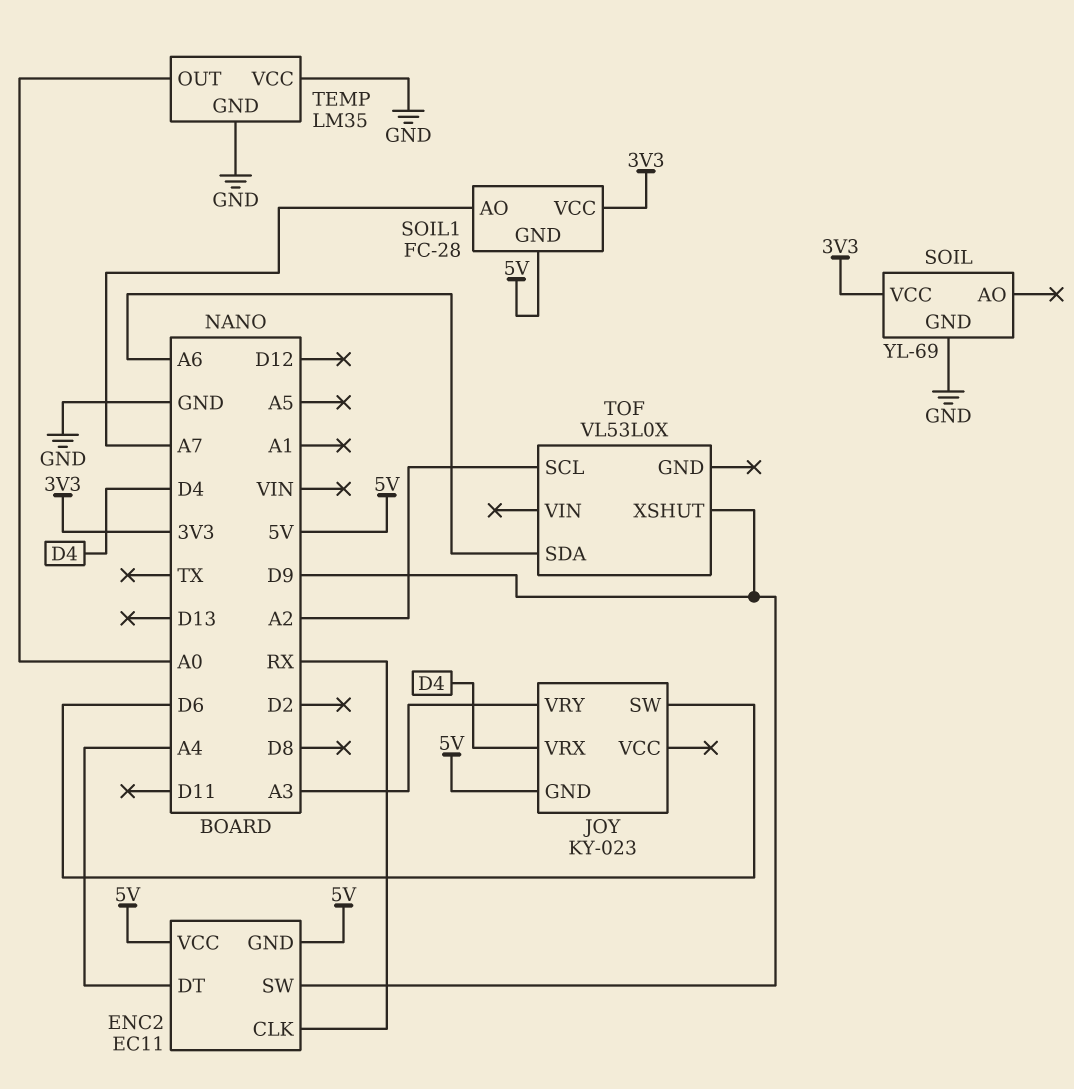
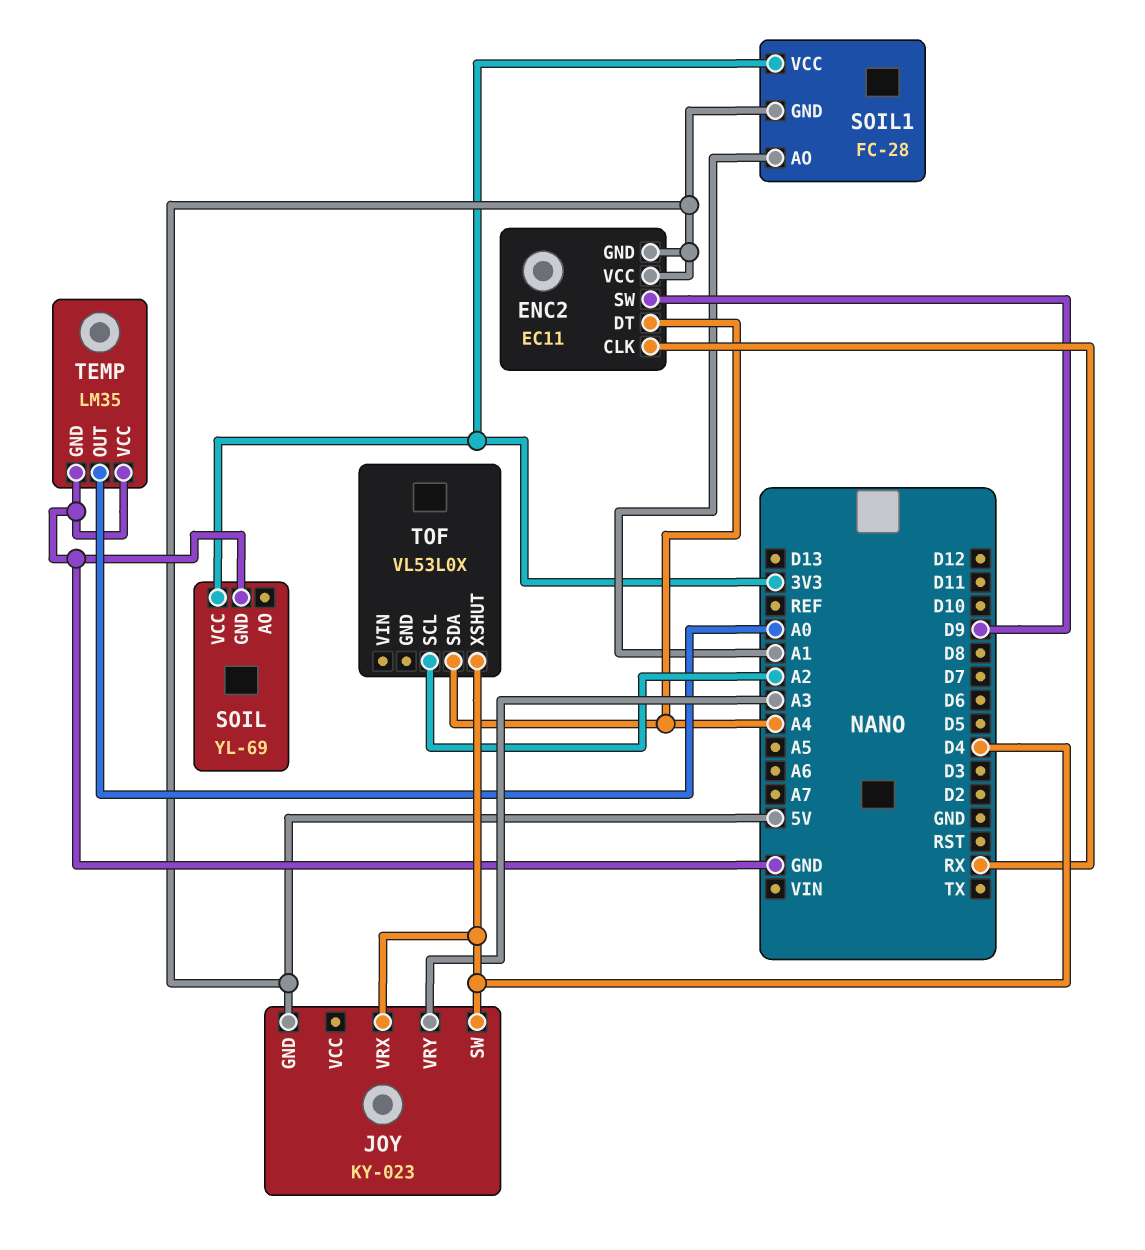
JOY pin SW: D6 -> D4
SOIL1 pin AO: A7 -> A1
TOF pin SDA: A6 -> A4
TOF pin XSHUT: D9 -> D4

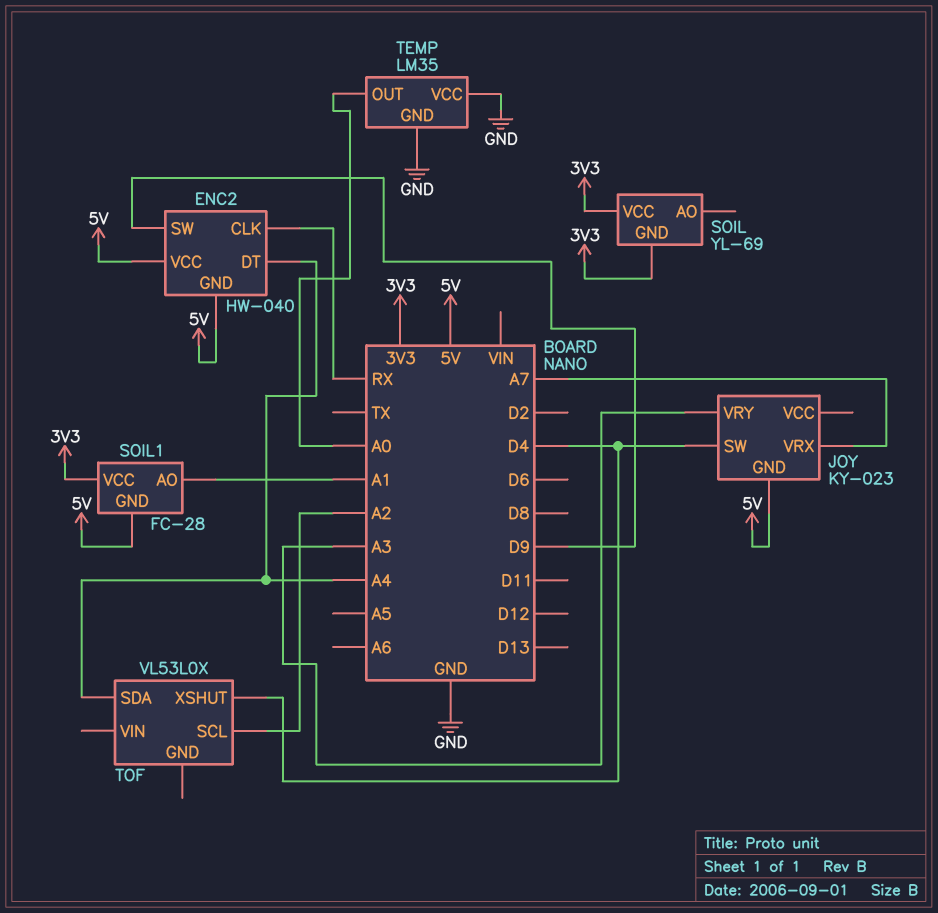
ENC2: EC11 -> HW-040
JOY pin VRX: D4 -> A7
SOIL pin GND: GND -> 3V3

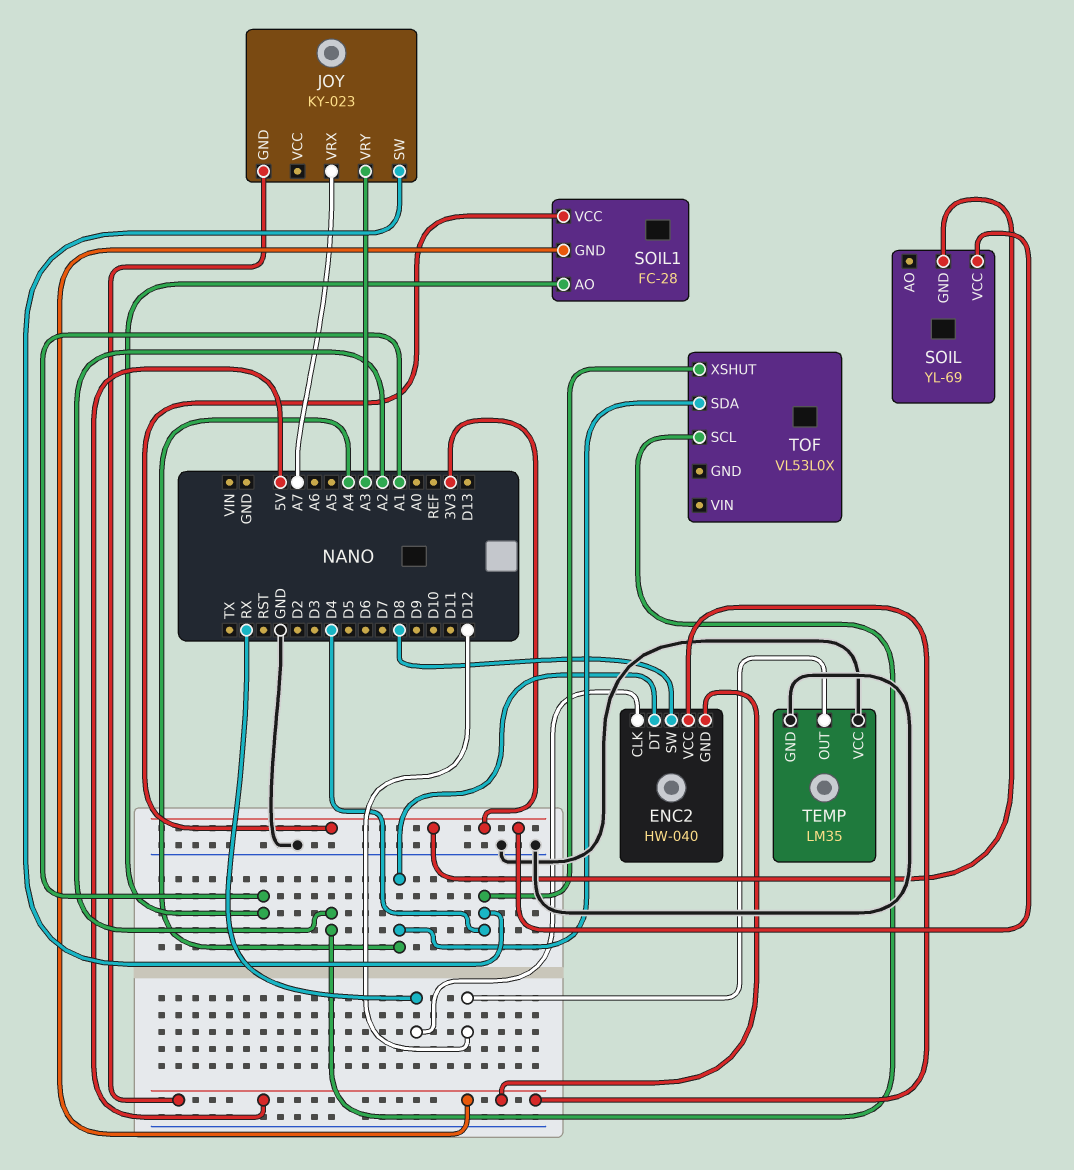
ENC2 pin SW: D9 -> D8
TEMP pin OUT: A0 -> D12

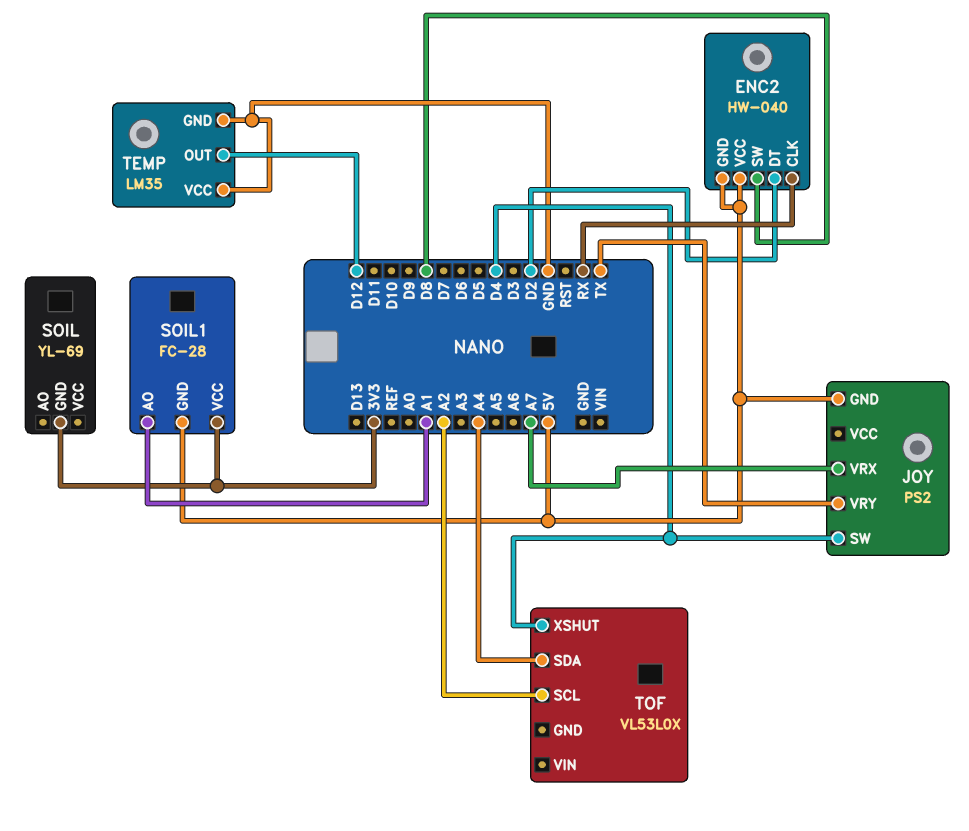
ENC2 pin DT: A4 -> D2
JOY: KY-023 -> PS2
JOY pin VRY: A3 -> TX
SOIL pin VCC: 3V3 -> none

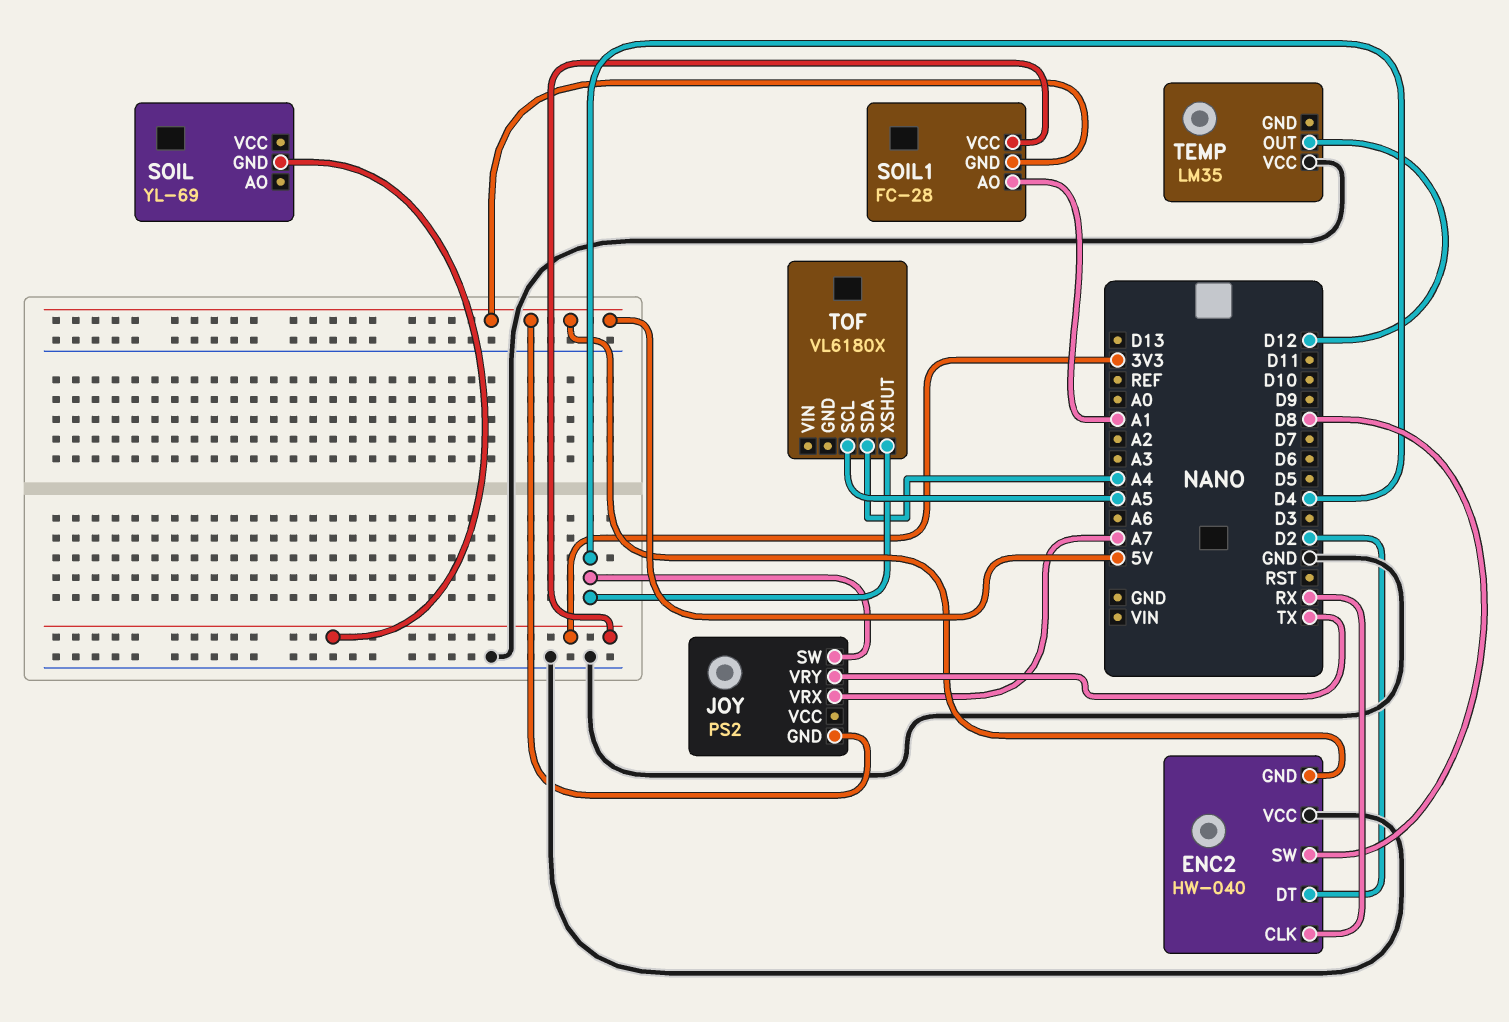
ENC2 pin VCC: 5V -> GND
TEMP pin GND: GND -> none
TOF: VL53L0X -> VL6180X
TOF pin SCL: A2 -> A5

